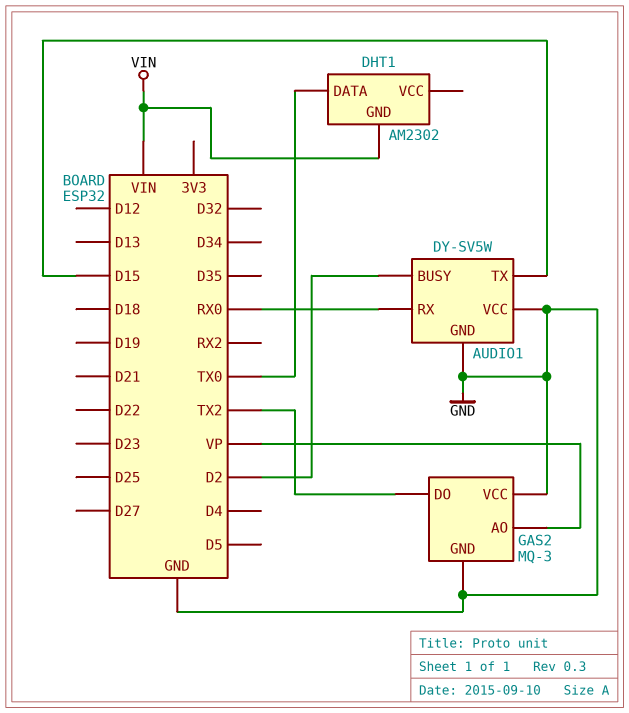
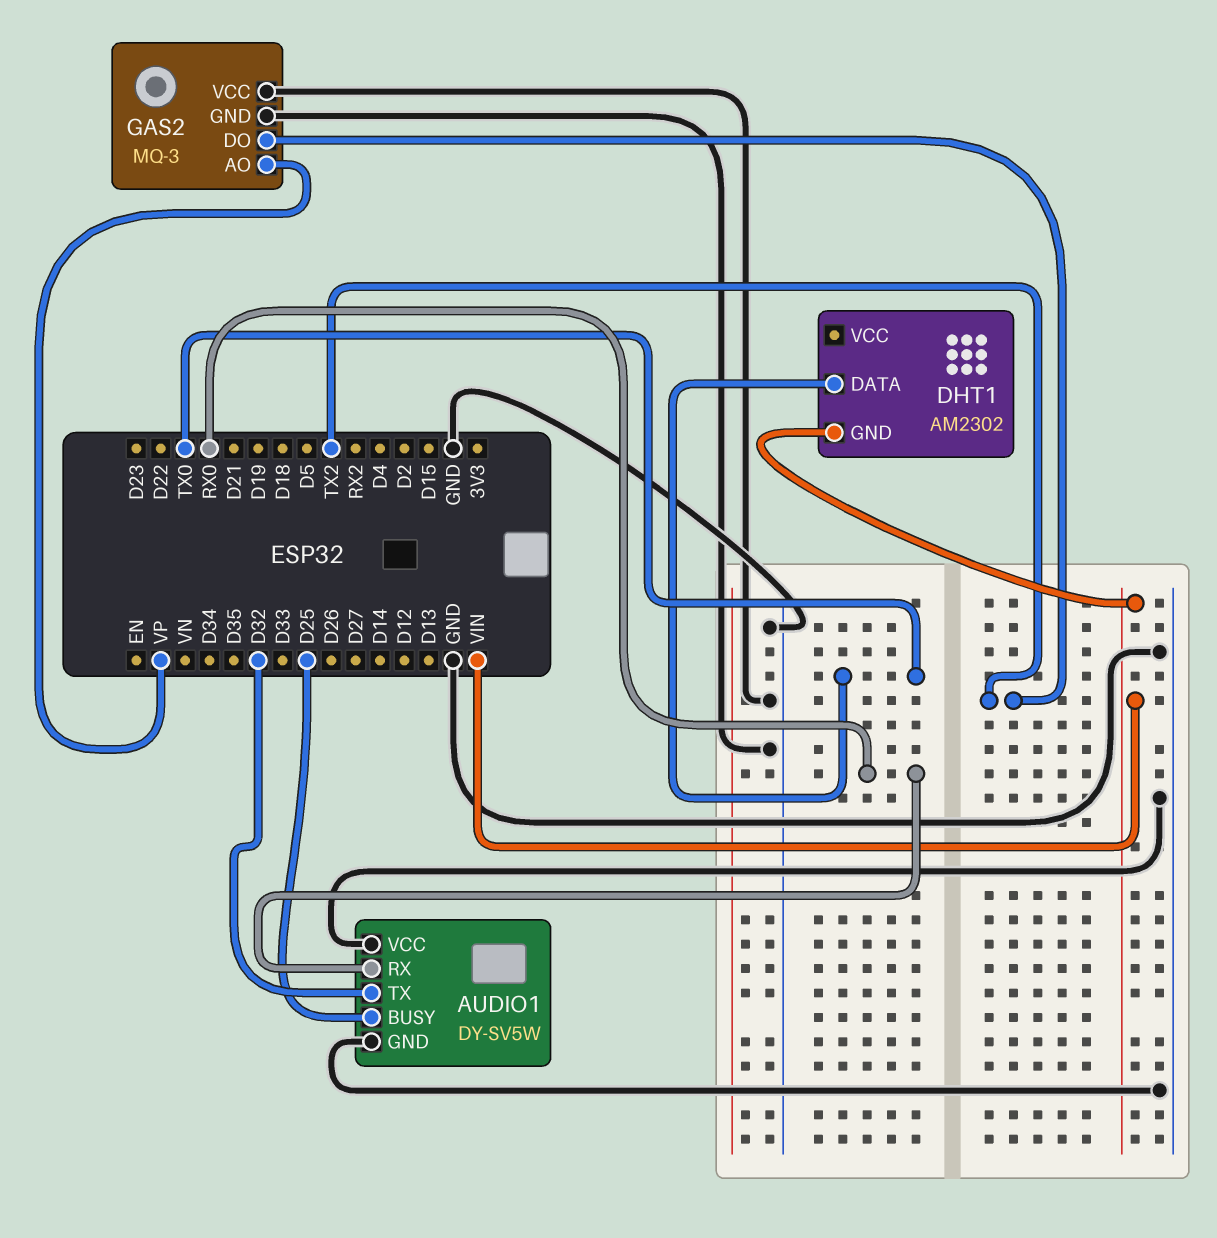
AUDIO1 pin BUSY: D2 -> D25
AUDIO1 pin TX: D15 -> D32

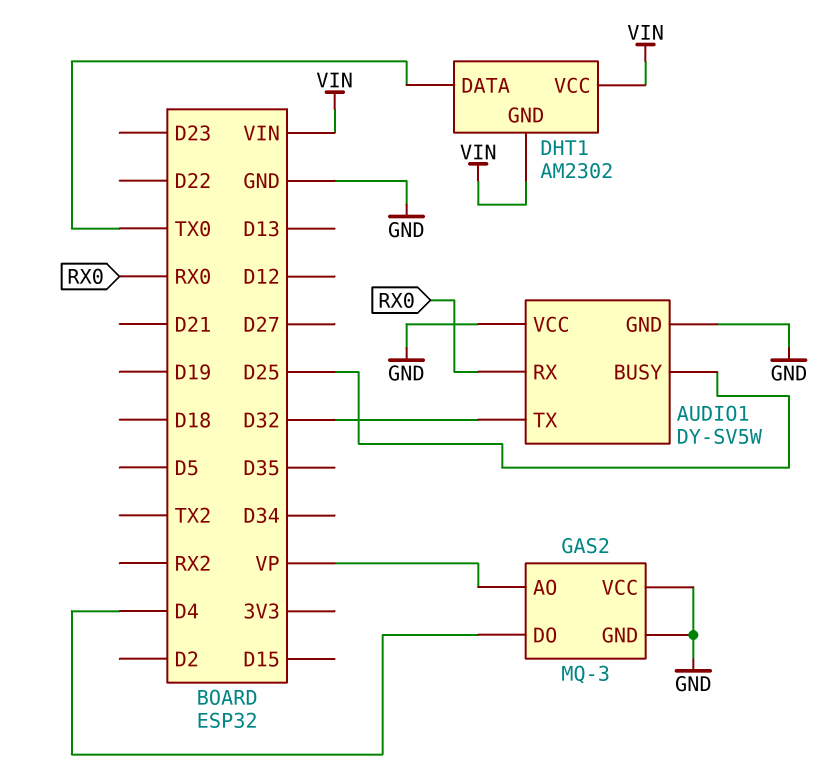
DHT1 pin VCC: none -> VIN
GAS2 pin DO: TX2 -> D4

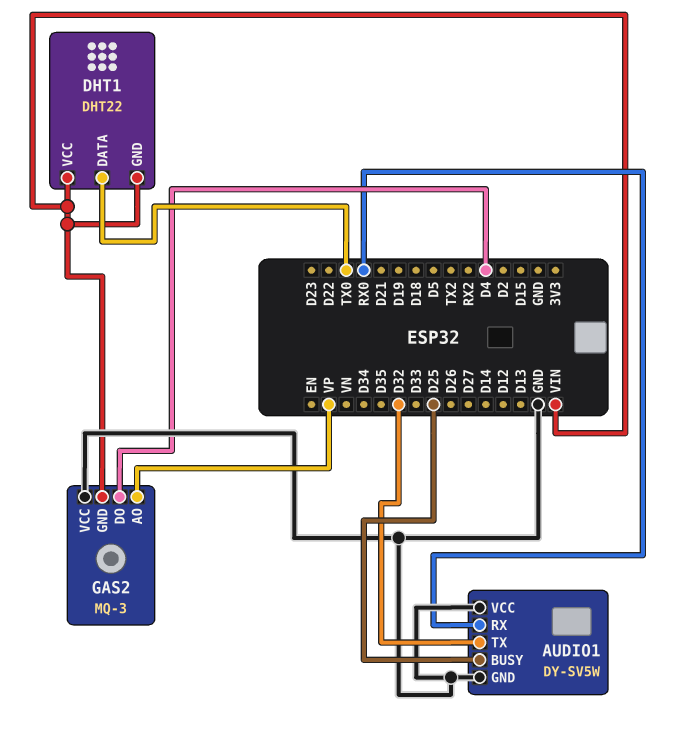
DHT1: AM2302 -> DHT22
GAS2 pin GND: GND -> VIN

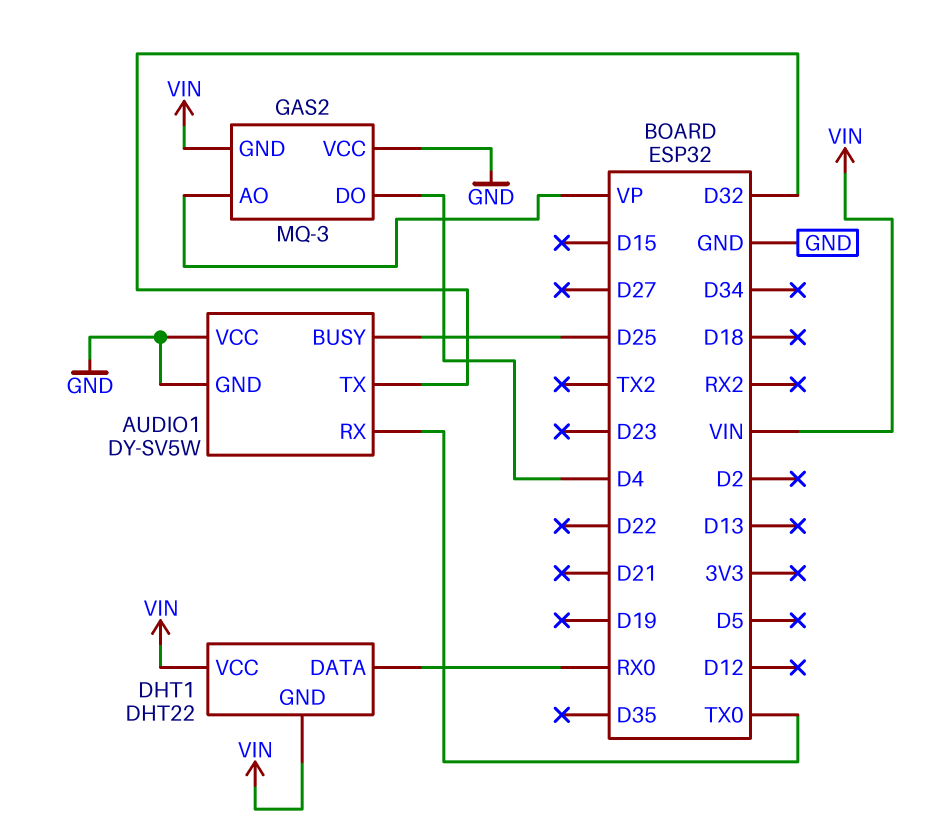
AUDIO1 pin RX: RX0 -> TX0
DHT1 pin DATA: TX0 -> RX0

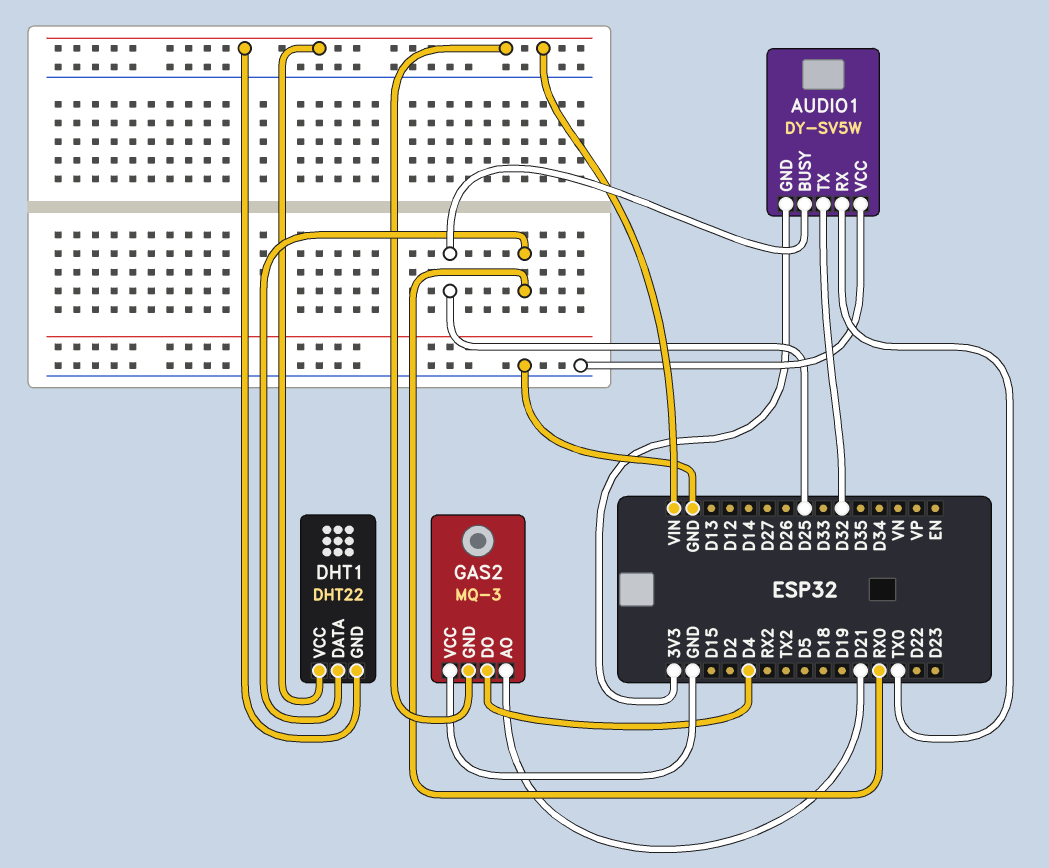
AUDIO1 pin GND: GND -> 3V3
GAS2 pin AO: VP -> D21

